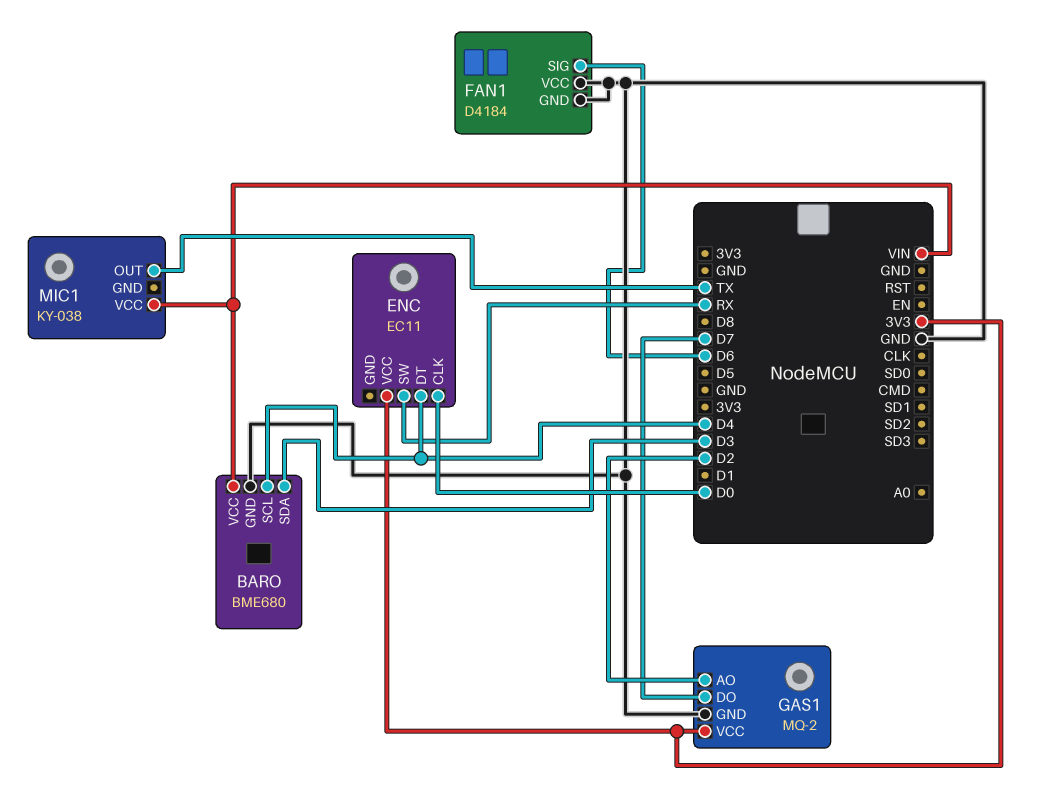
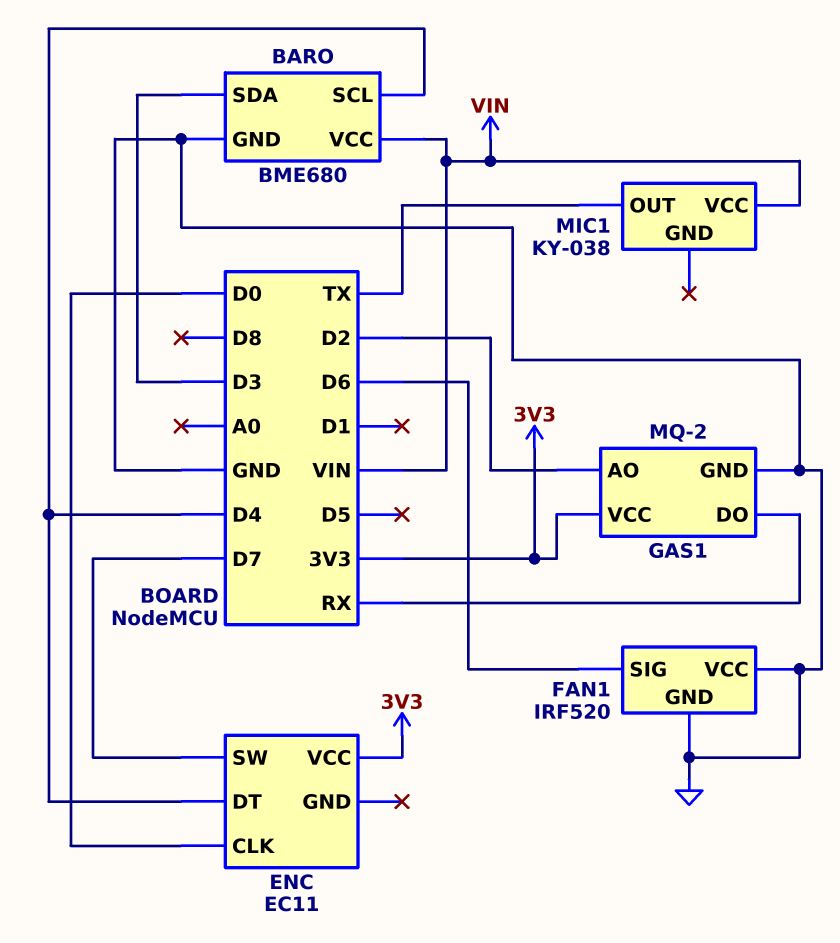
ENC pin SW: RX -> D7
FAN1: D4184 -> IRF520
GAS1 pin DO: D7 -> RX

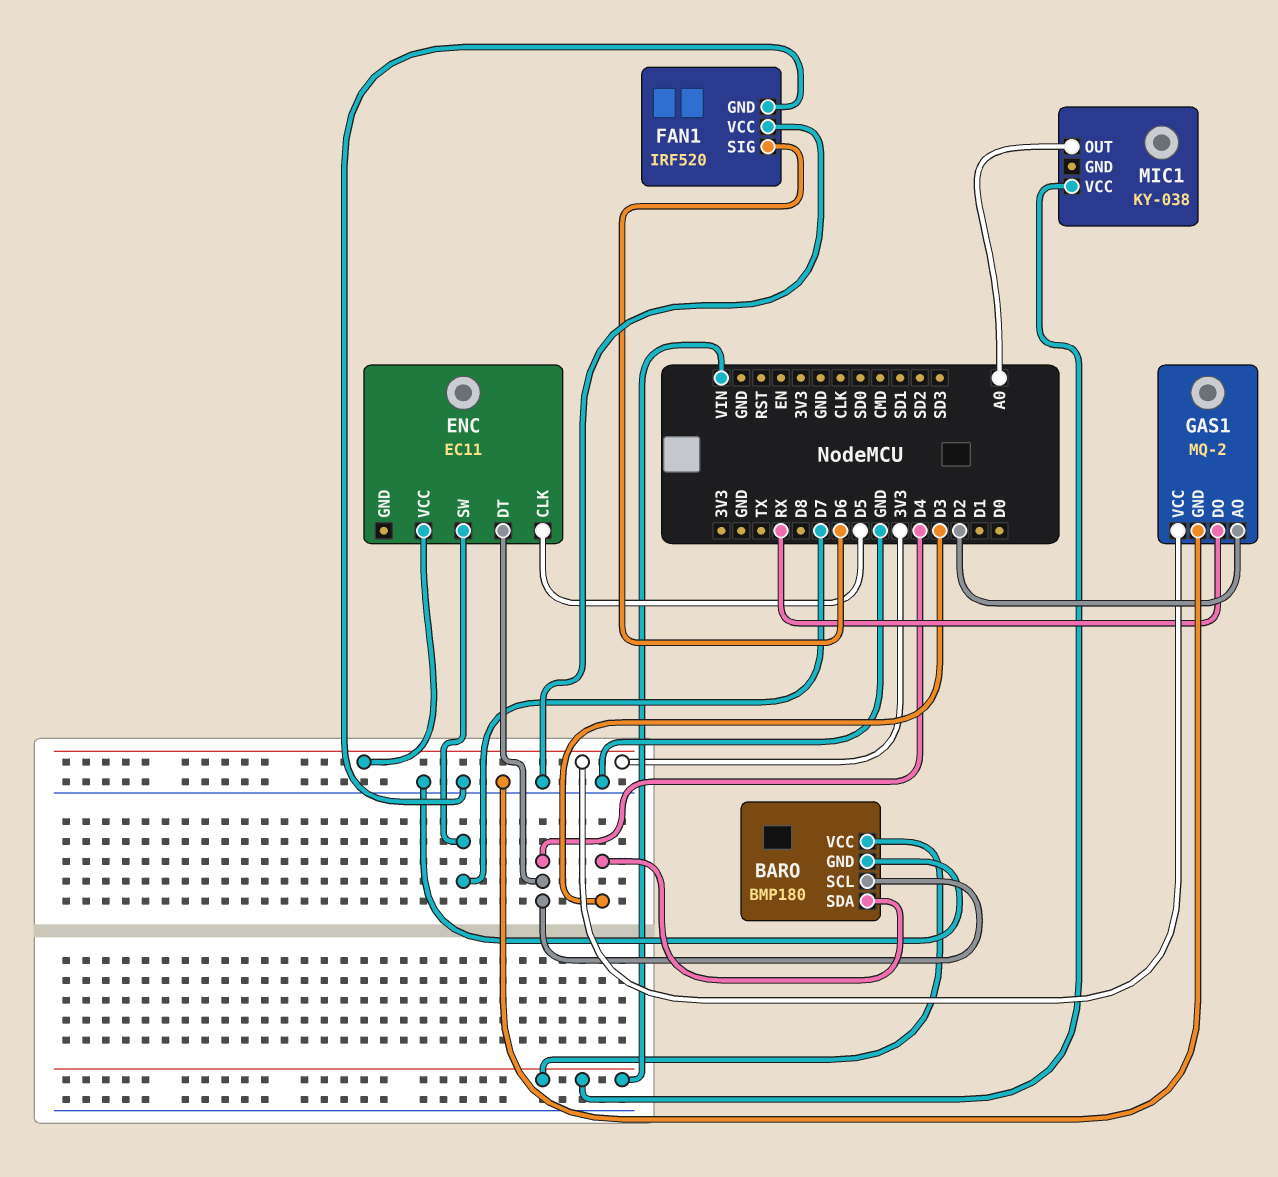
BARO: BME680 -> BMP180
ENC pin CLK: D0 -> D5
MIC1 pin OUT: TX -> A0

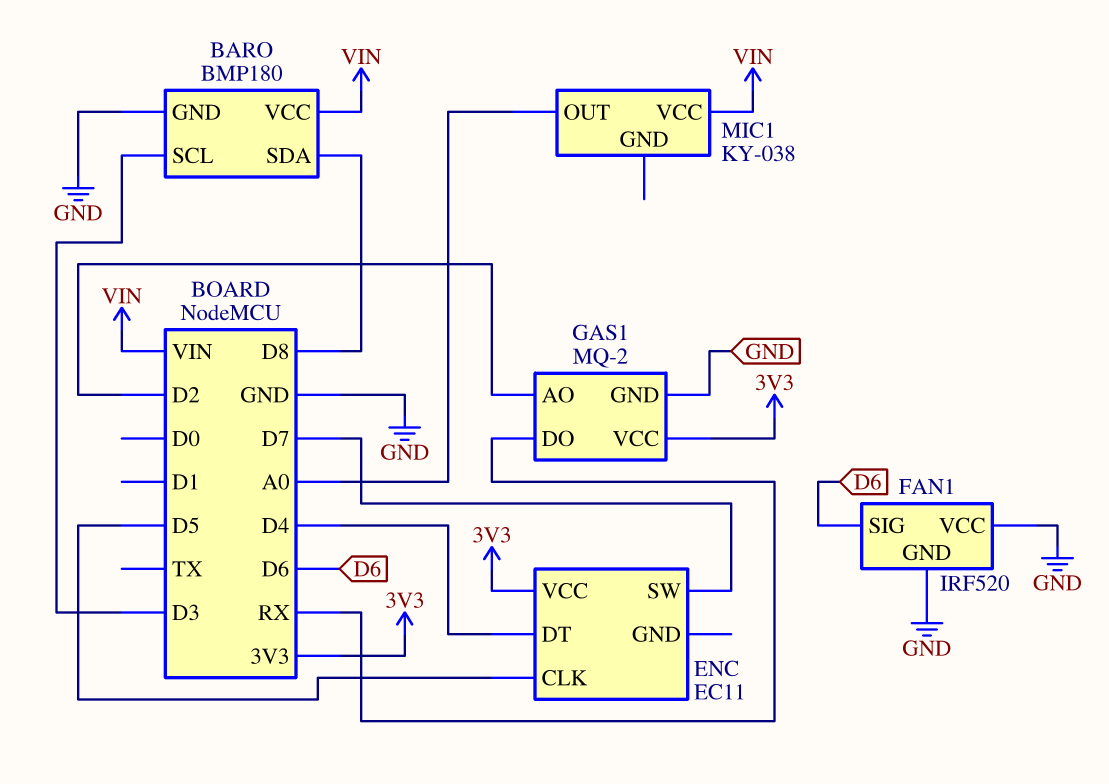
BARO pin SCL: D4 -> D3
BARO pin SDA: D3 -> D8

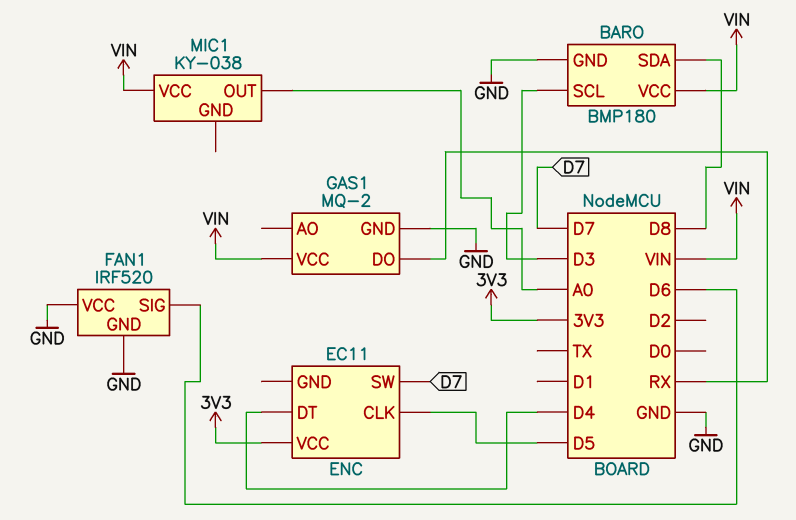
GAS1 pin AO: D2 -> none
GAS1 pin VCC: 3V3 -> VIN

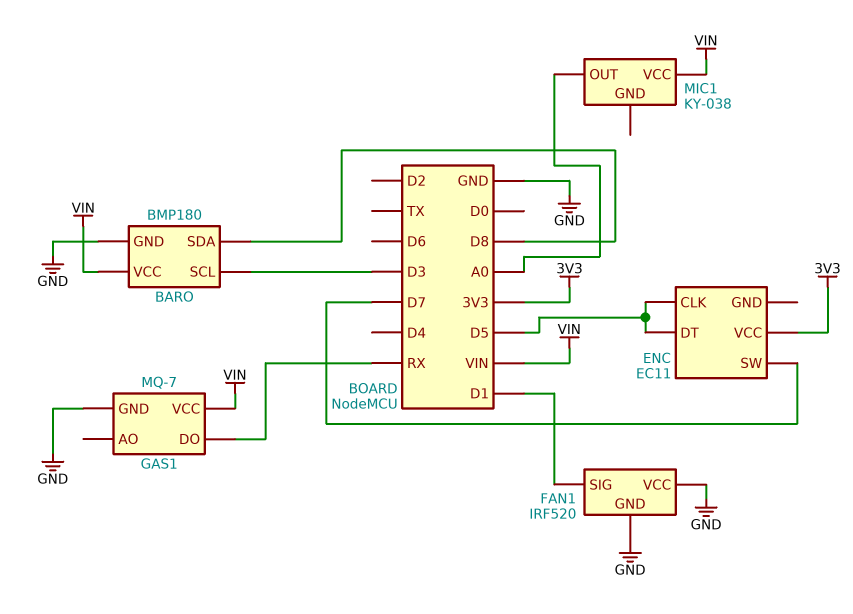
ENC pin DT: D4 -> D5
FAN1 pin SIG: D6 -> D1
GAS1: MQ-2 -> MQ-7

